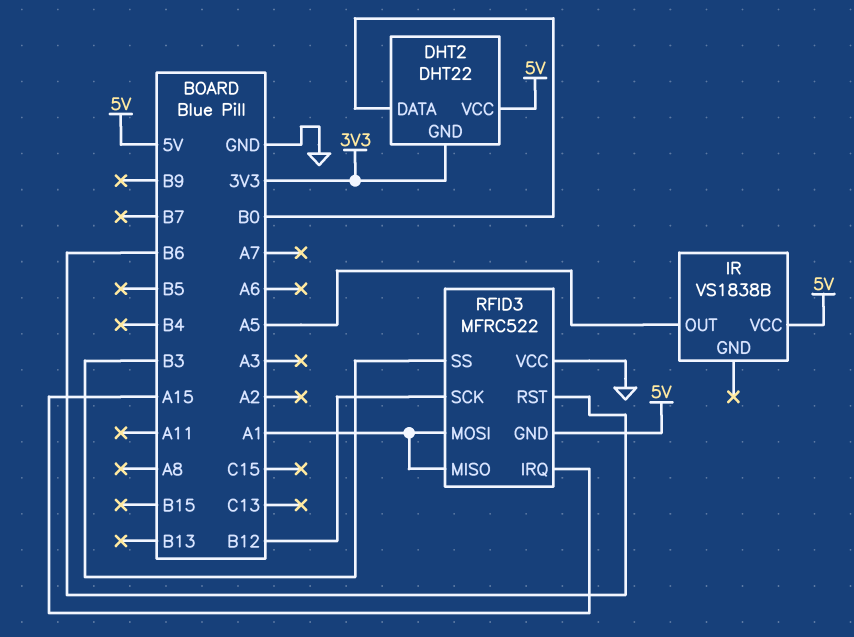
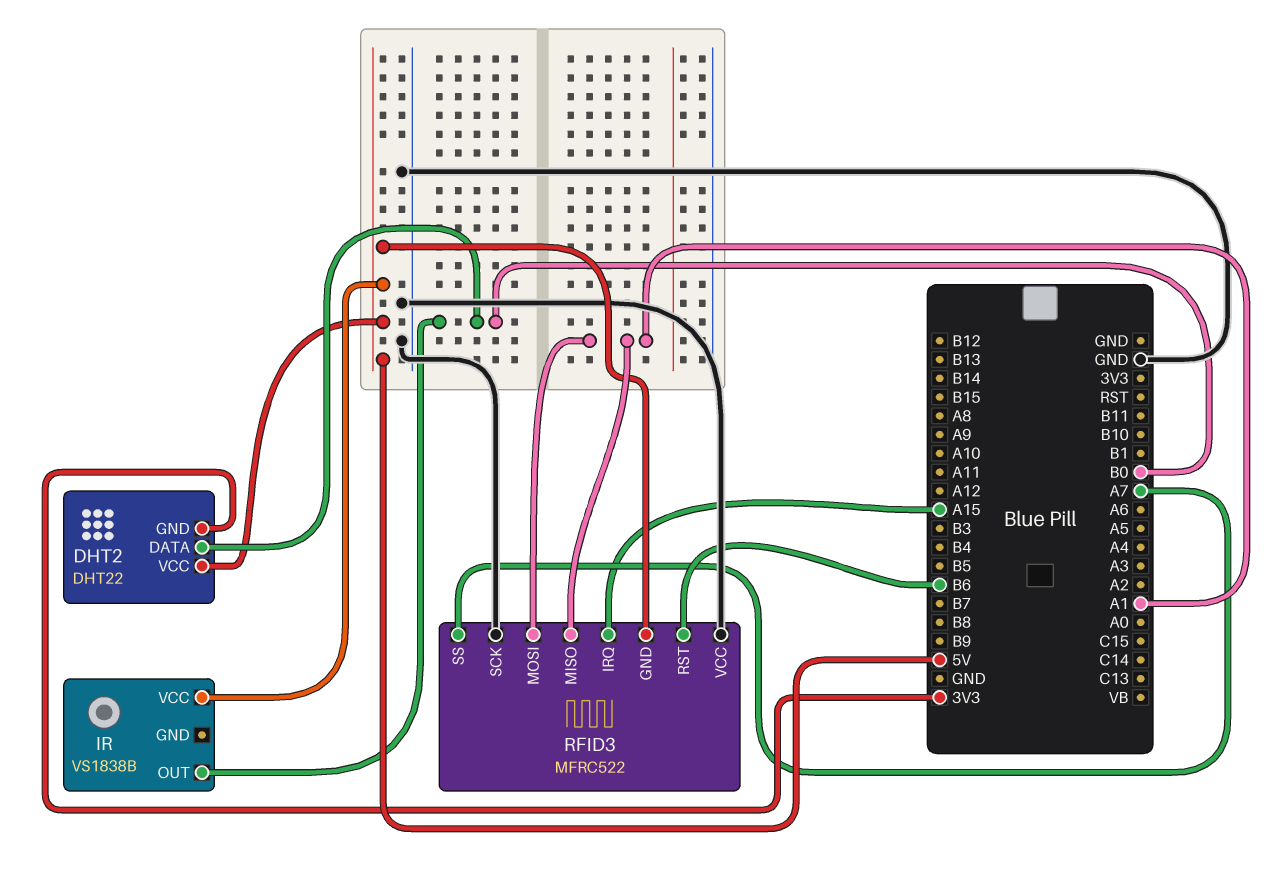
IR pin OUT: A5 -> B0
RFID3 pin SCK: B12 -> GND
RFID3 pin SS: B3 -> A7

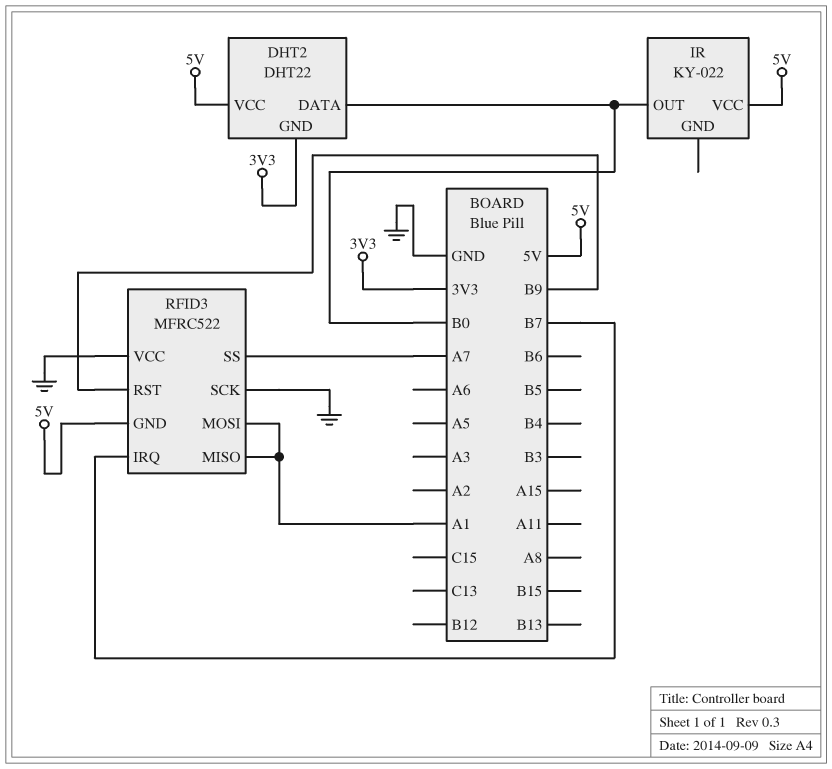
IR: VS1838B -> KY-022
RFID3 pin IRQ: A15 -> B7
RFID3 pin RST: B6 -> B9

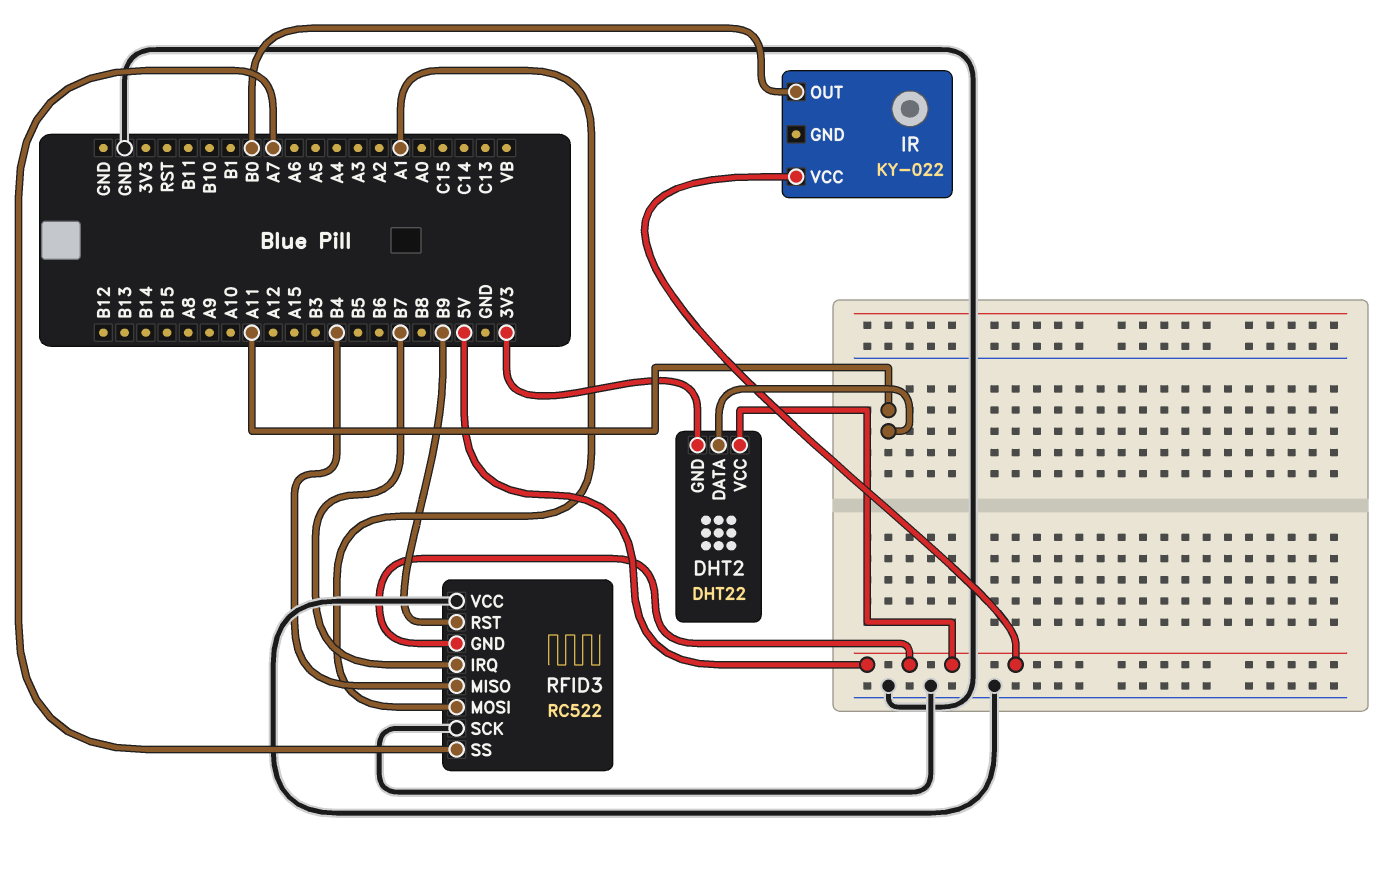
DHT2 pin DATA: B0 -> A11
RFID3: MFRC522 -> RC522
RFID3 pin MISO: A1 -> B4

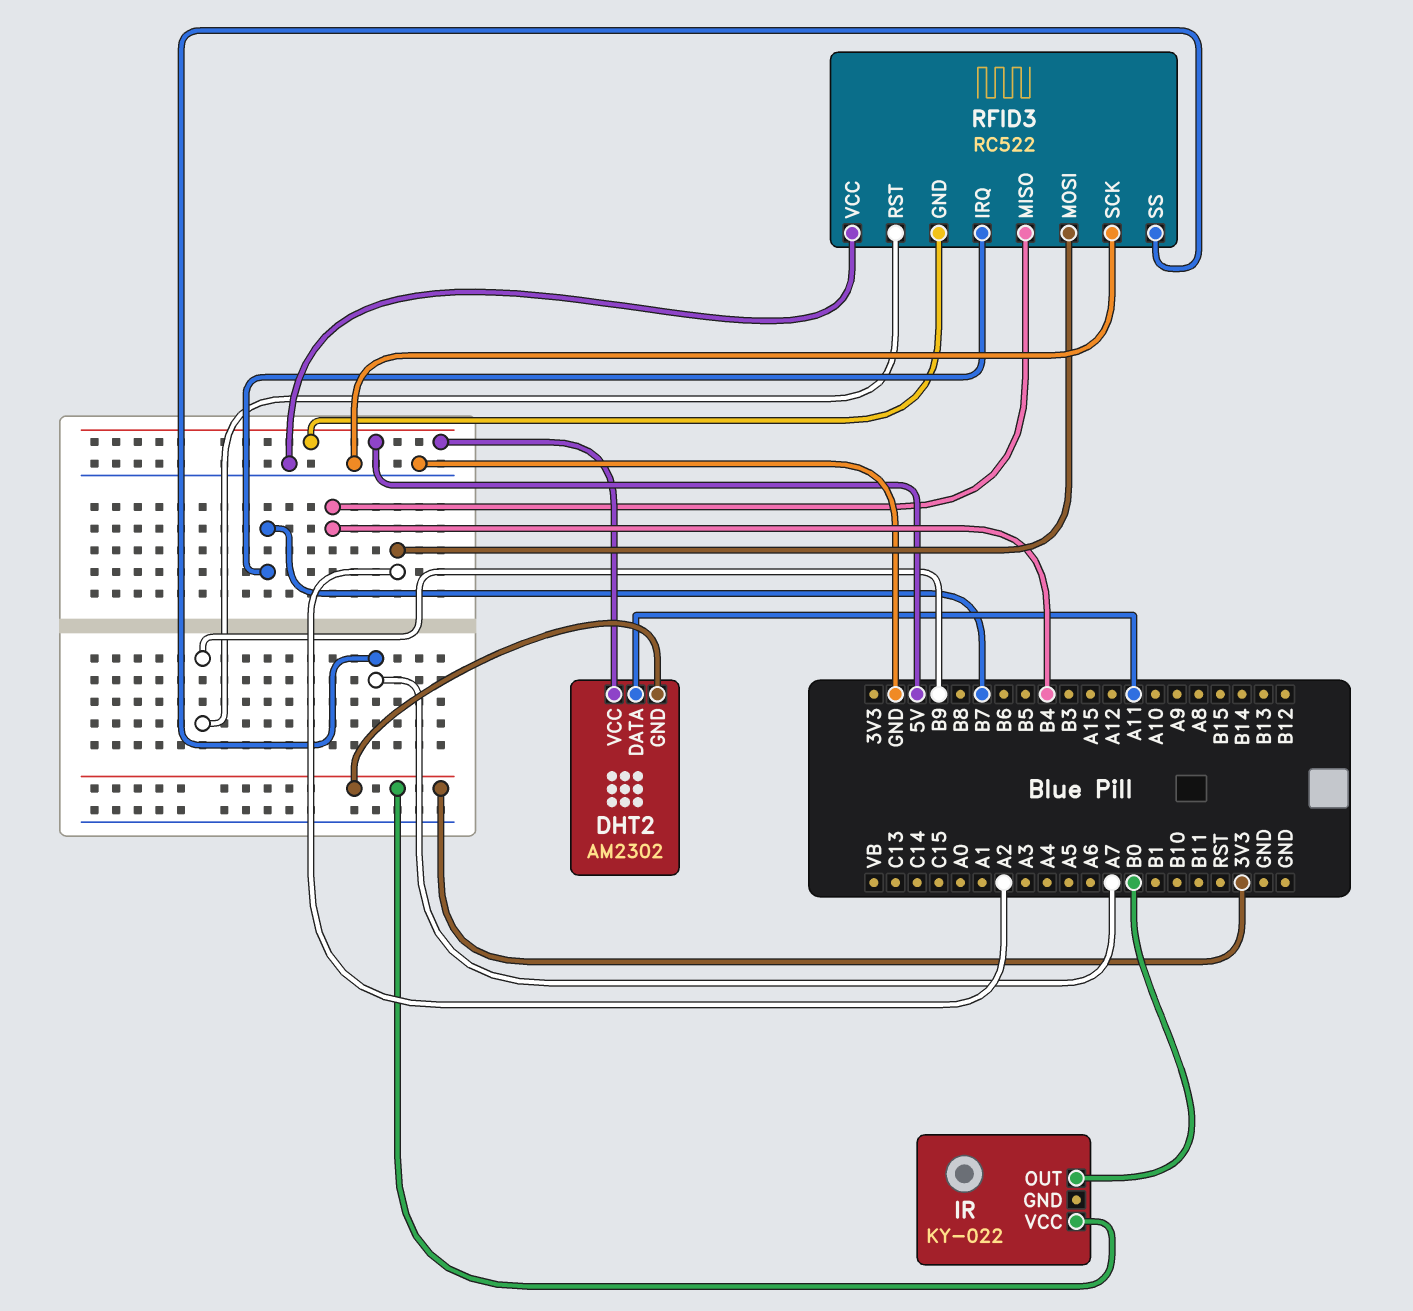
DHT2: DHT22 -> AM2302
IR pin VCC: 5V -> 3V3
RFID3 pin MOSI: A1 -> A2

